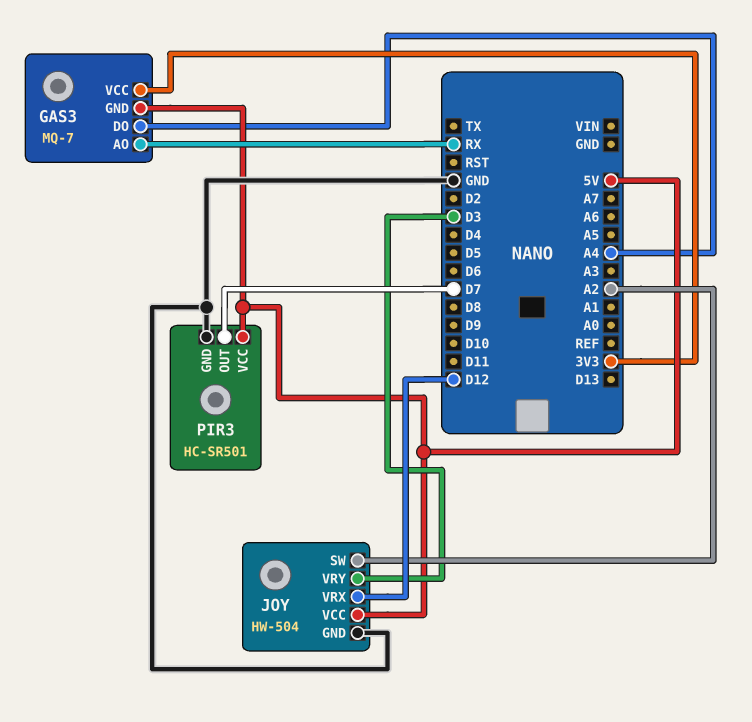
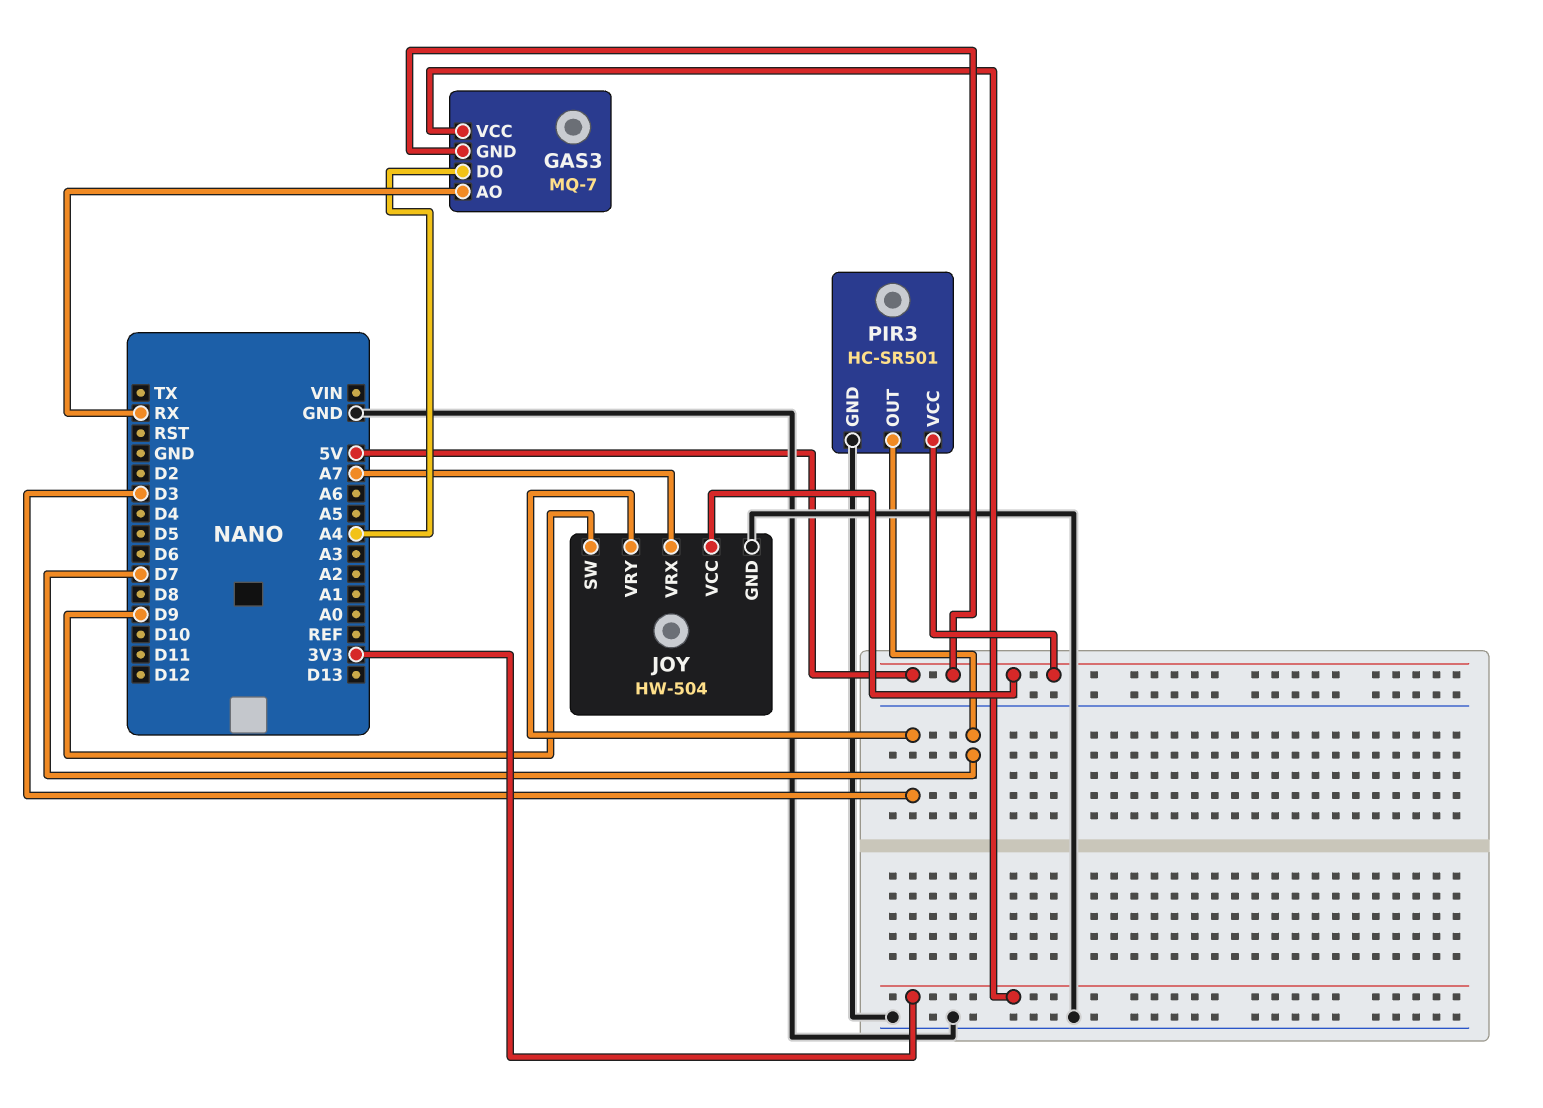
JOY pin SW: A2 -> D9
JOY pin VRX: D12 -> A7

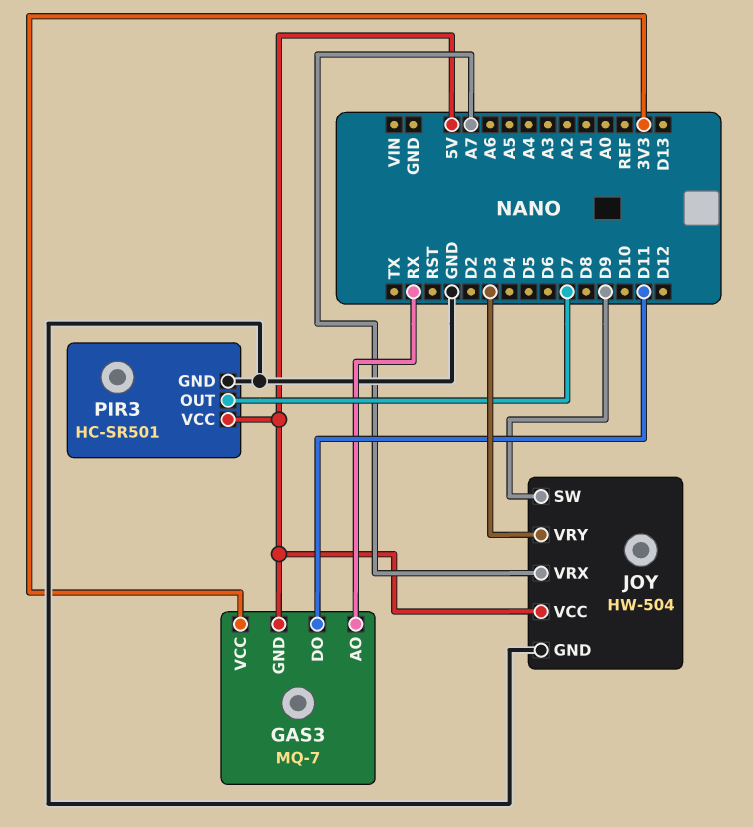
GAS3 pin DO: A4 -> D11

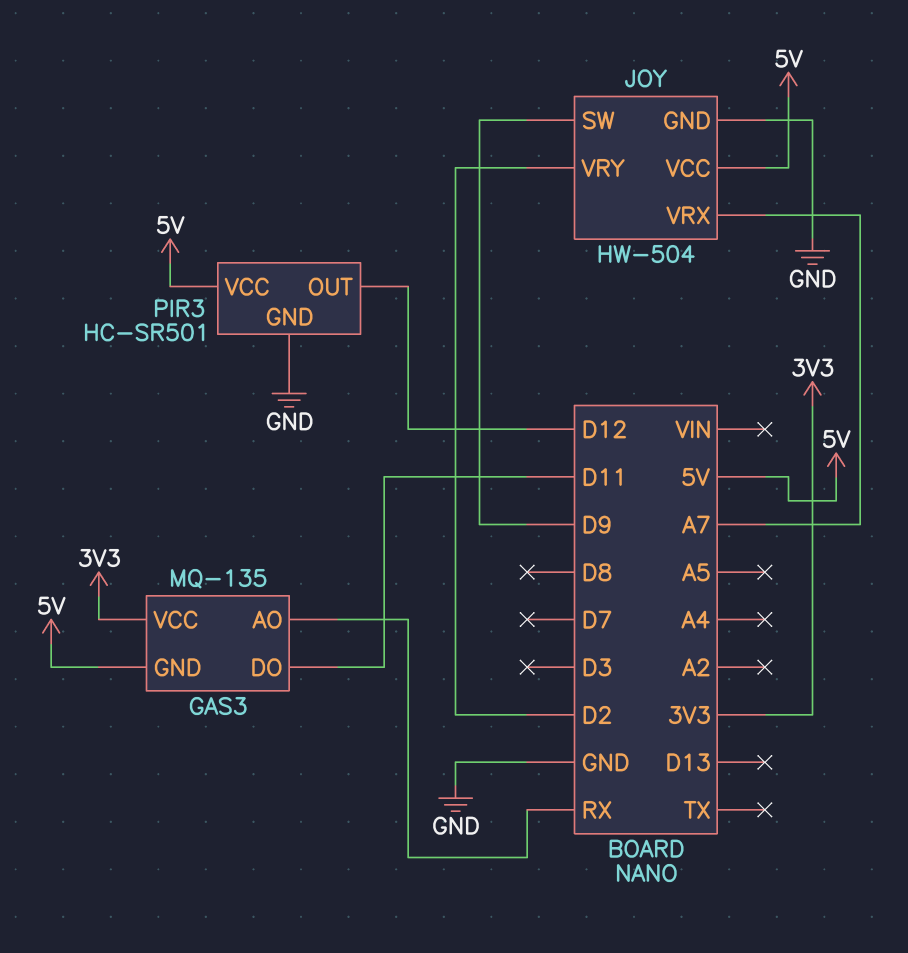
GAS3: MQ-7 -> MQ-135
JOY pin VRY: D3 -> D2
PIR3 pin OUT: D7 -> D12

